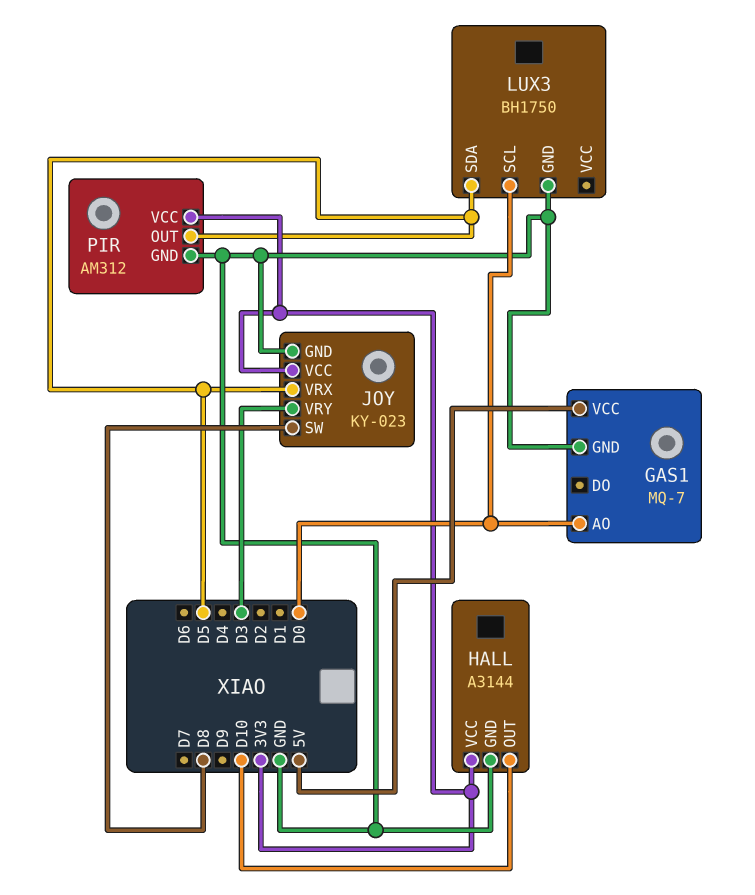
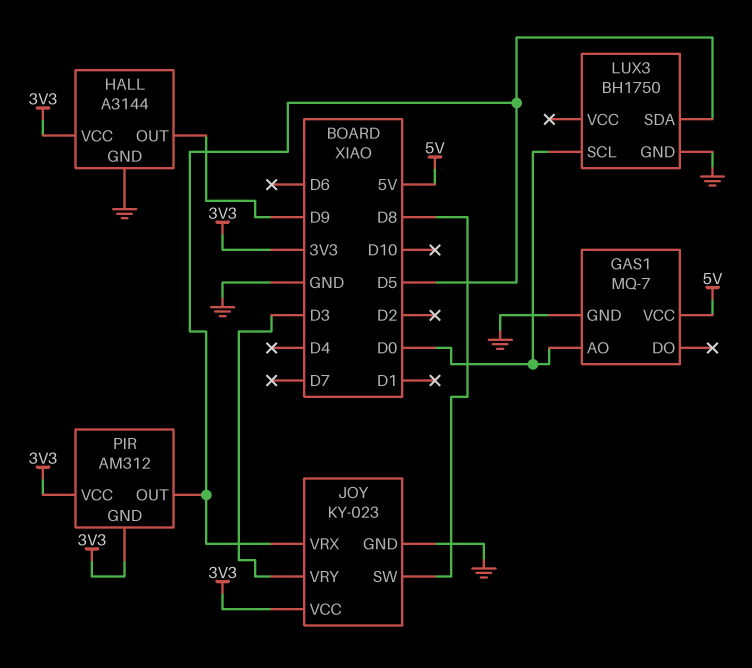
HALL pin OUT: D10 -> D9
PIR pin GND: GND -> 3V3

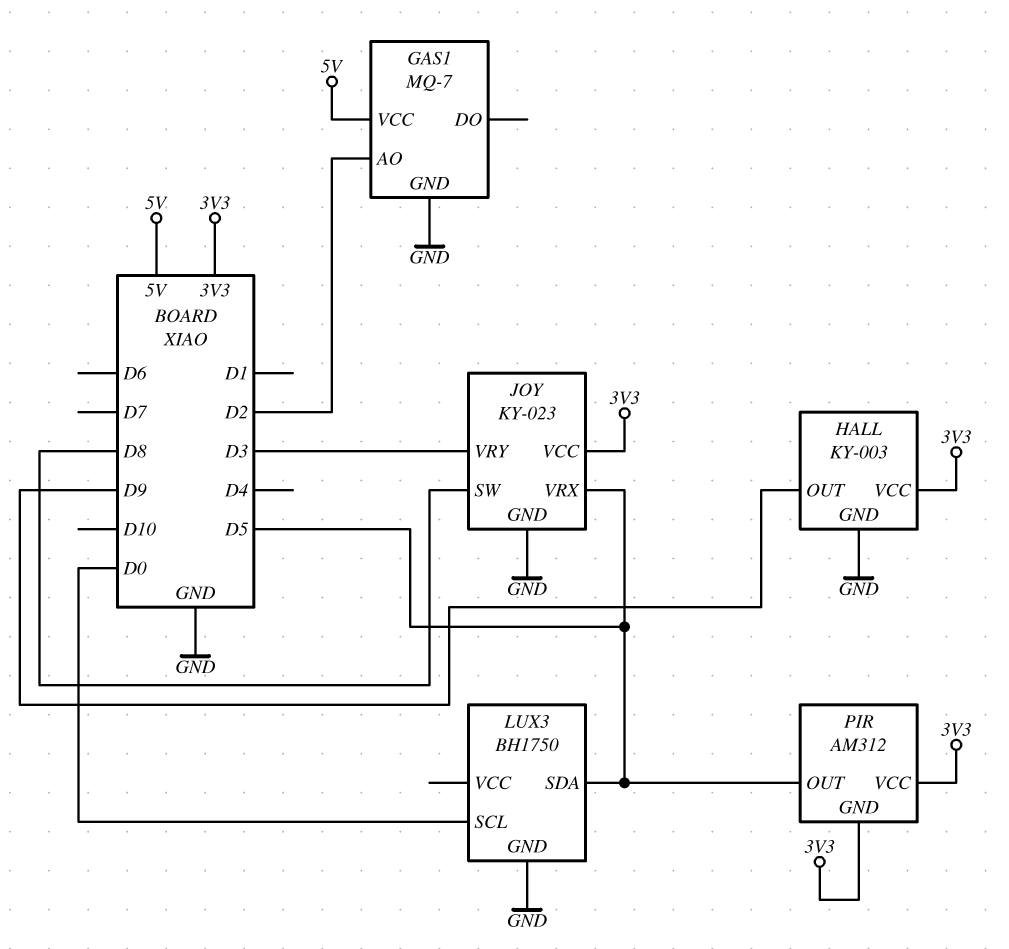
GAS1 pin AO: D0 -> D2
HALL: A3144 -> KY-003

